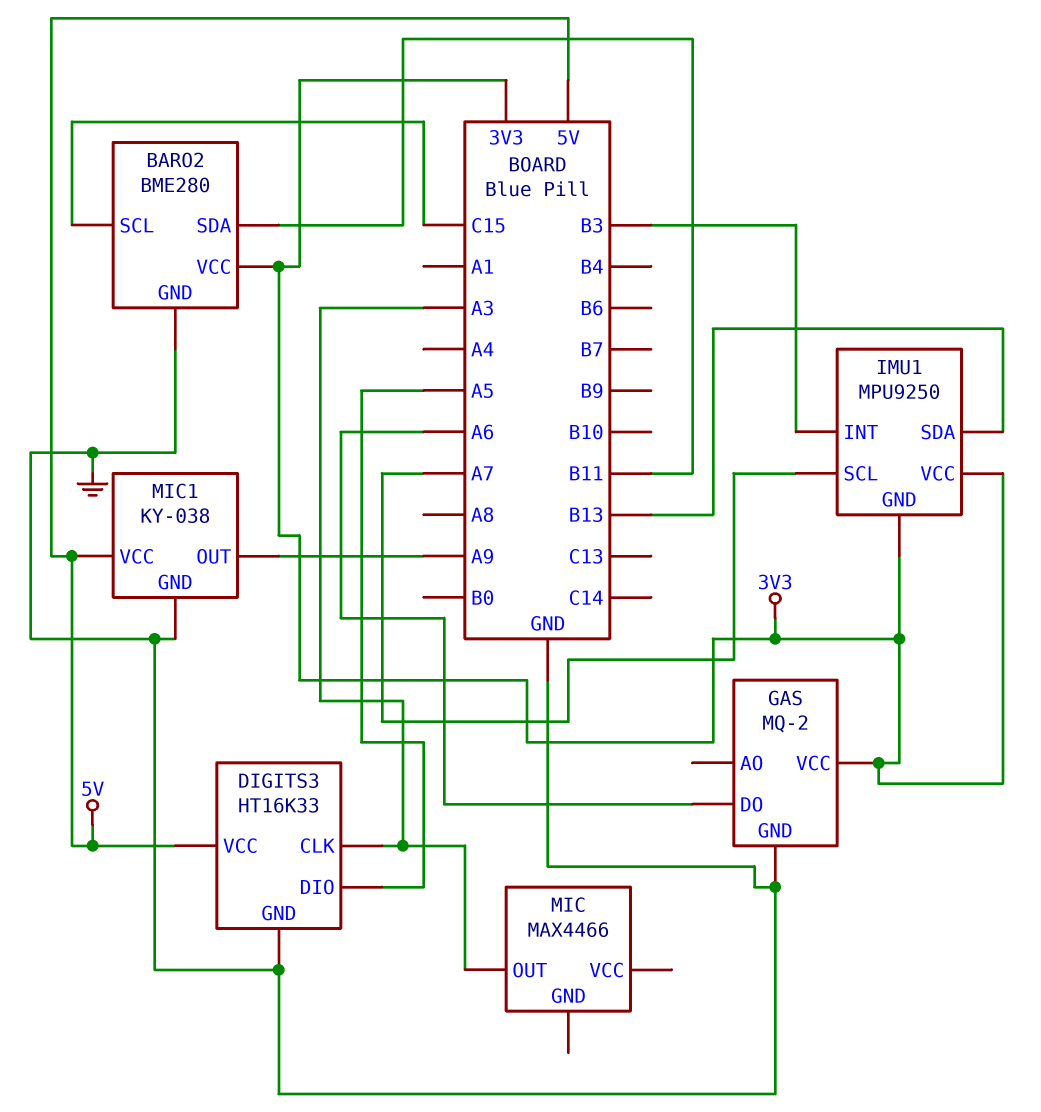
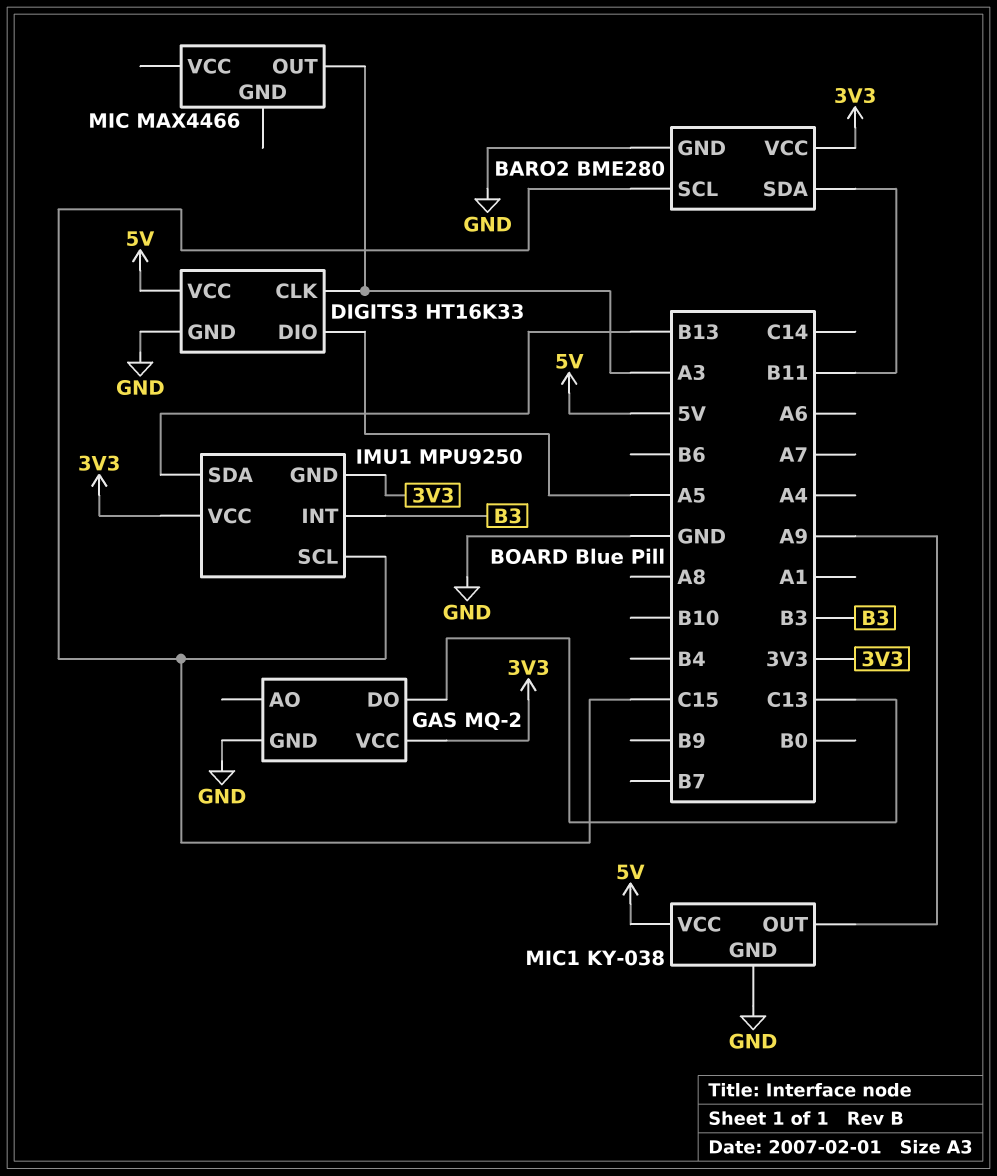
GAS pin DO: A6 -> C13
IMU1 pin SCL: A7 -> C15

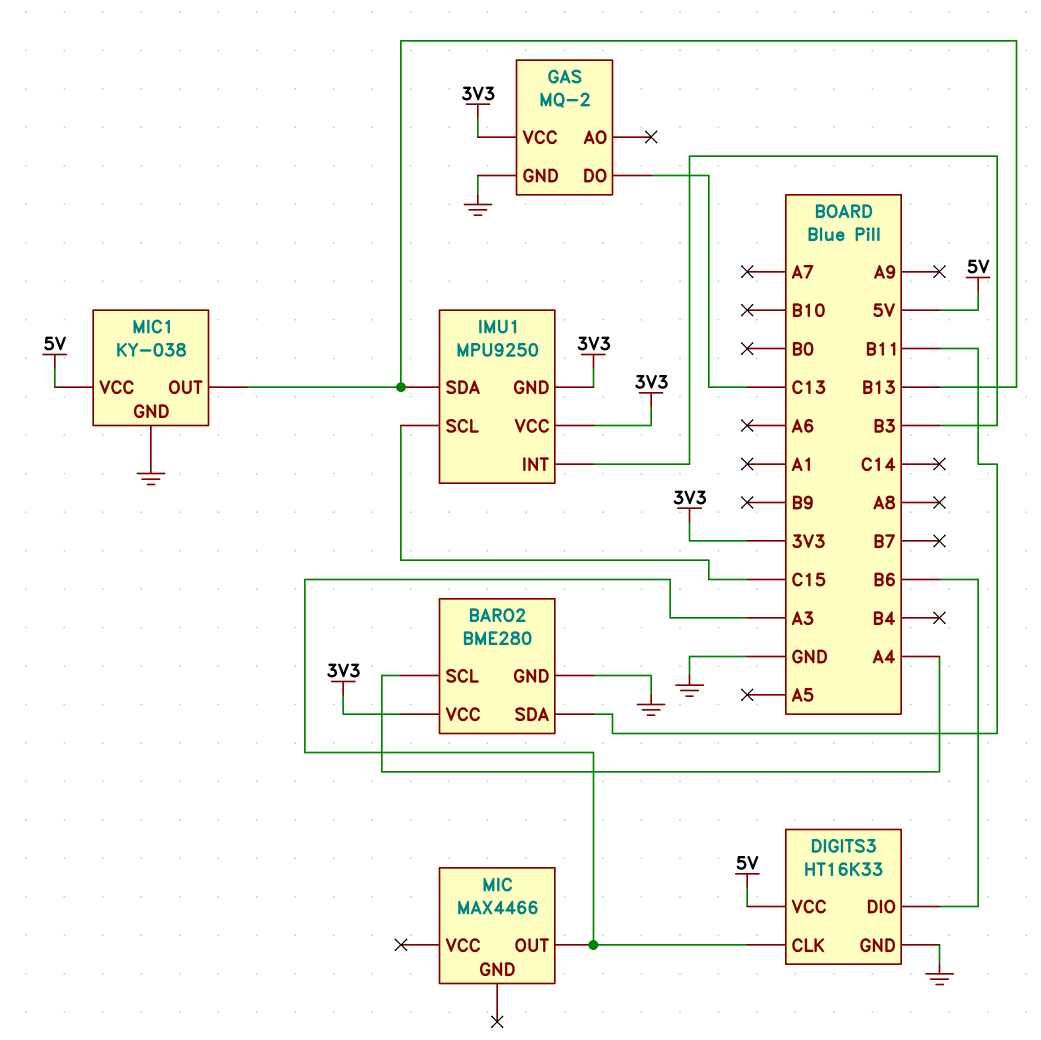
BARO2 pin SCL: C15 -> A4
DIGITS3 pin DIO: A5 -> B6
MIC1 pin OUT: A9 -> B13

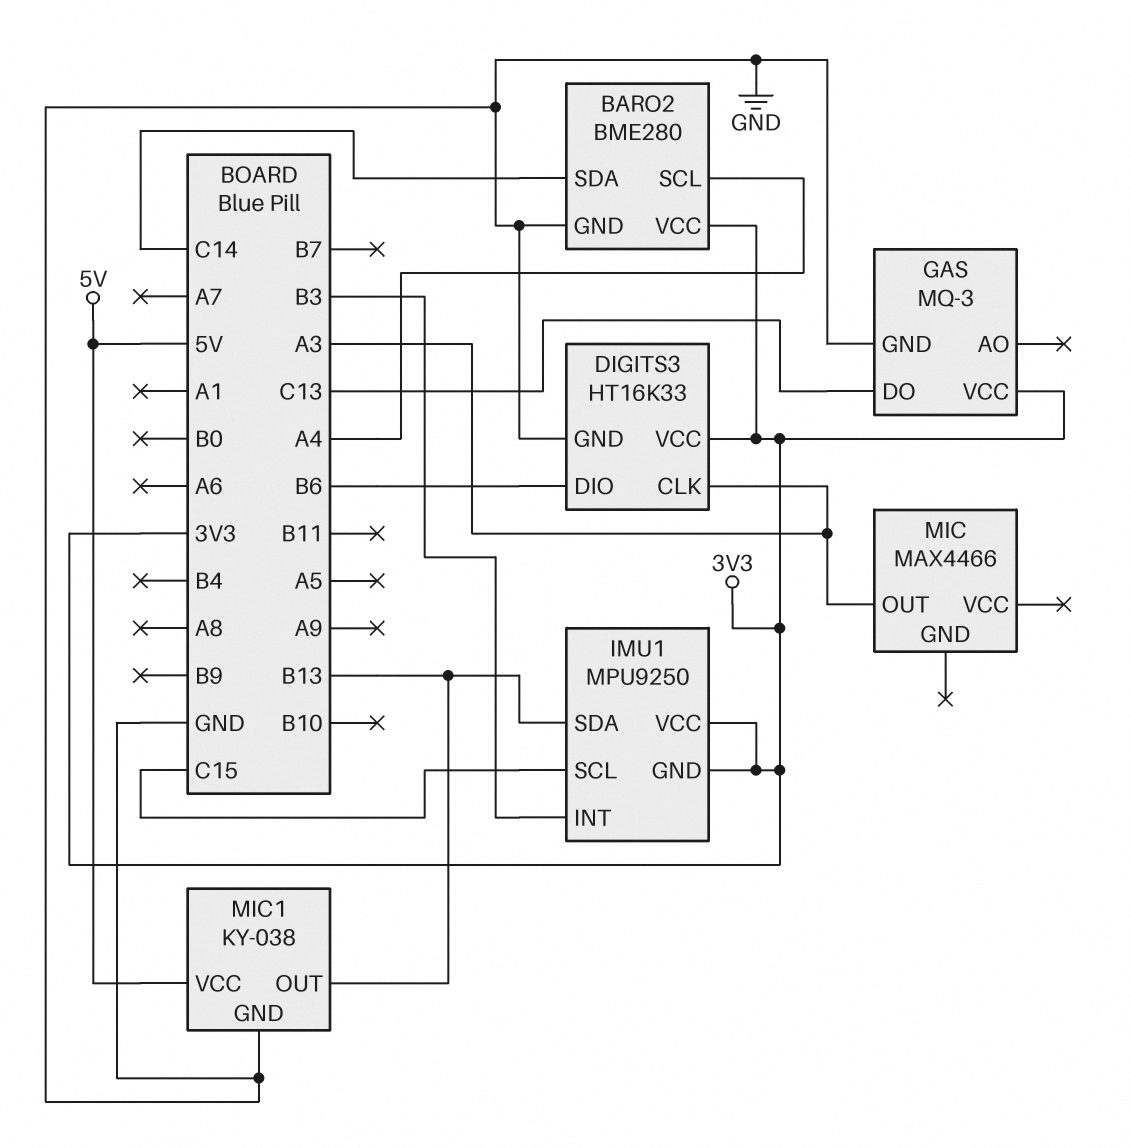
BARO2 pin SDA: B11 -> C14
DIGITS3 pin VCC: 5V -> 3V3
GAS: MQ-2 -> MQ-3

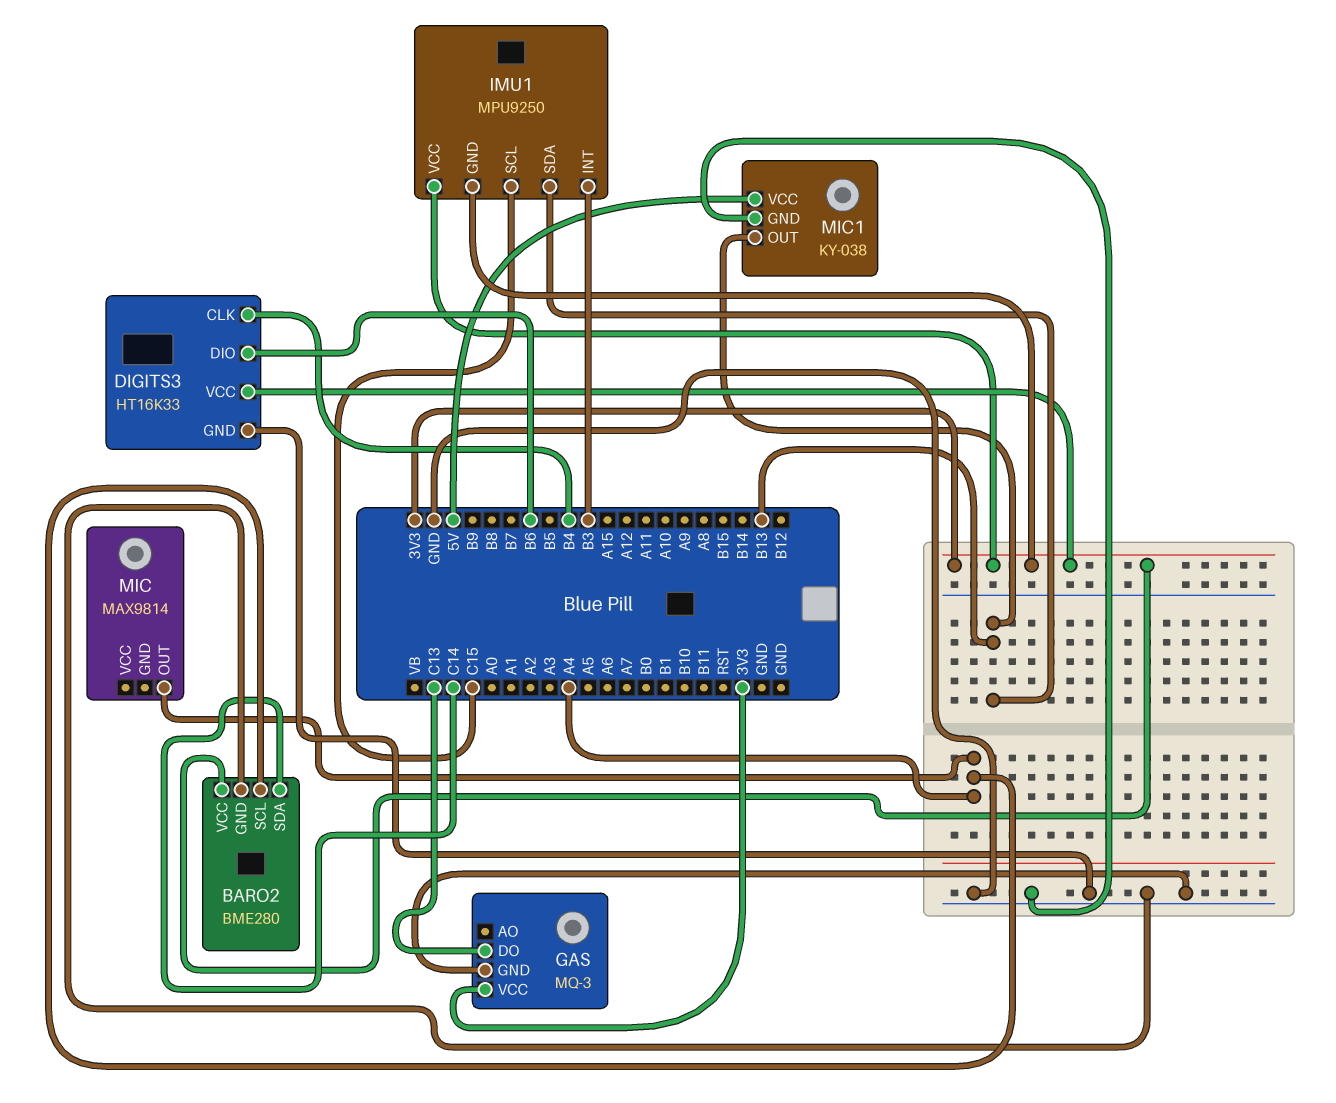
DIGITS3 pin CLK: A3 -> B4
MIC: MAX4466 -> MAX9814
MIC pin OUT: A3 -> A4

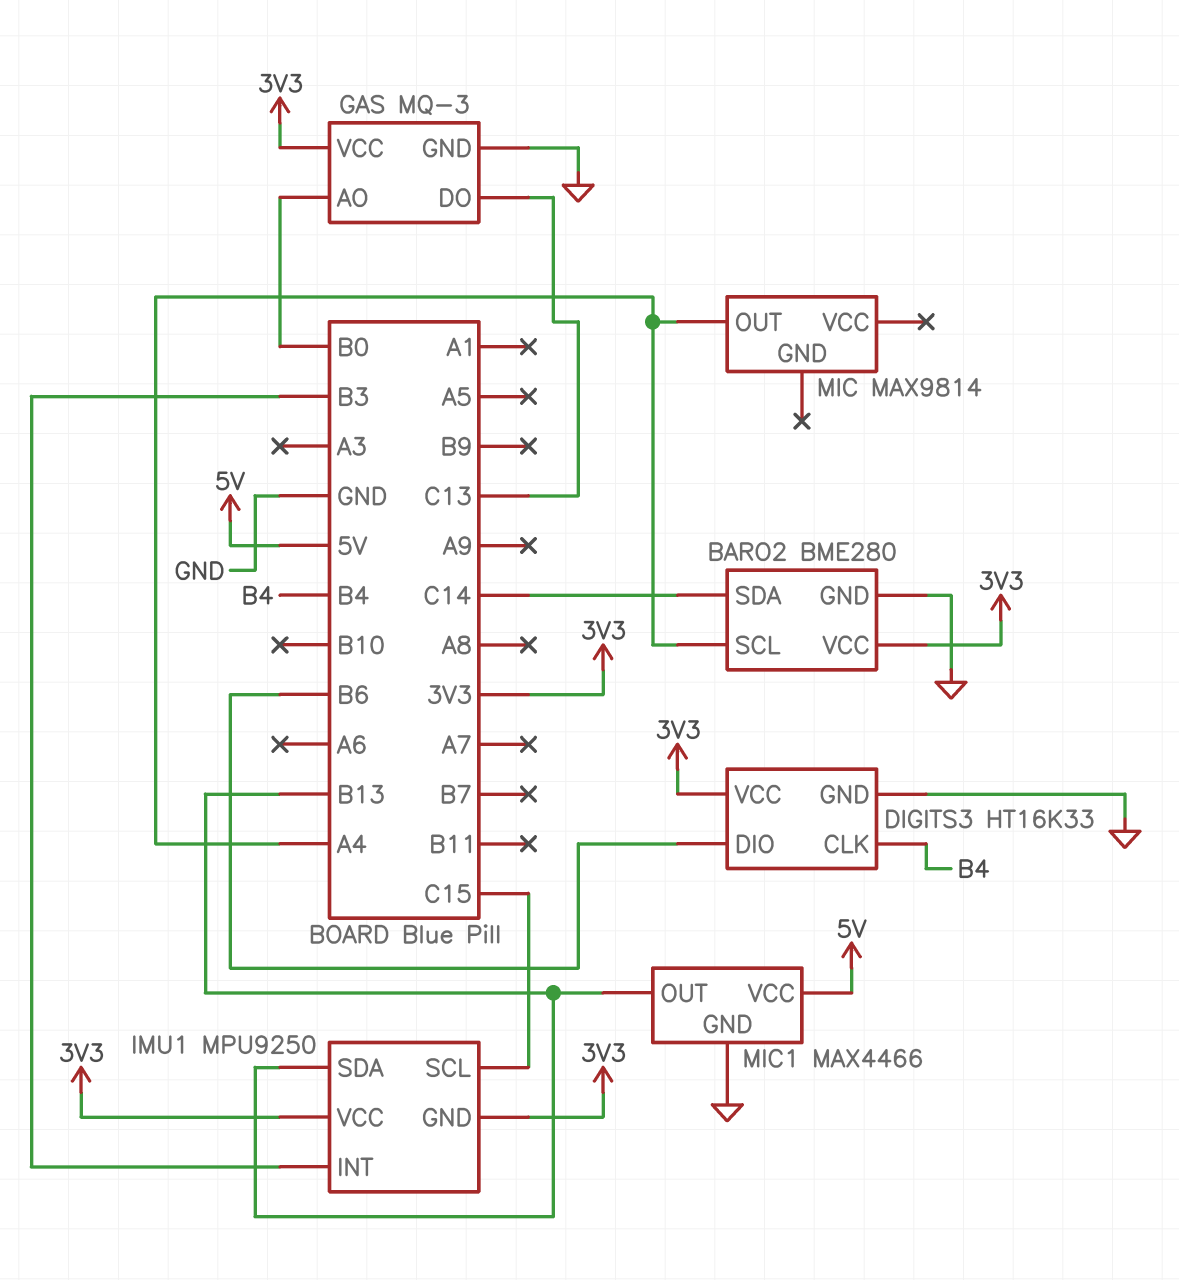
GAS pin AO: none -> B0
MIC1: KY-038 -> MAX4466

